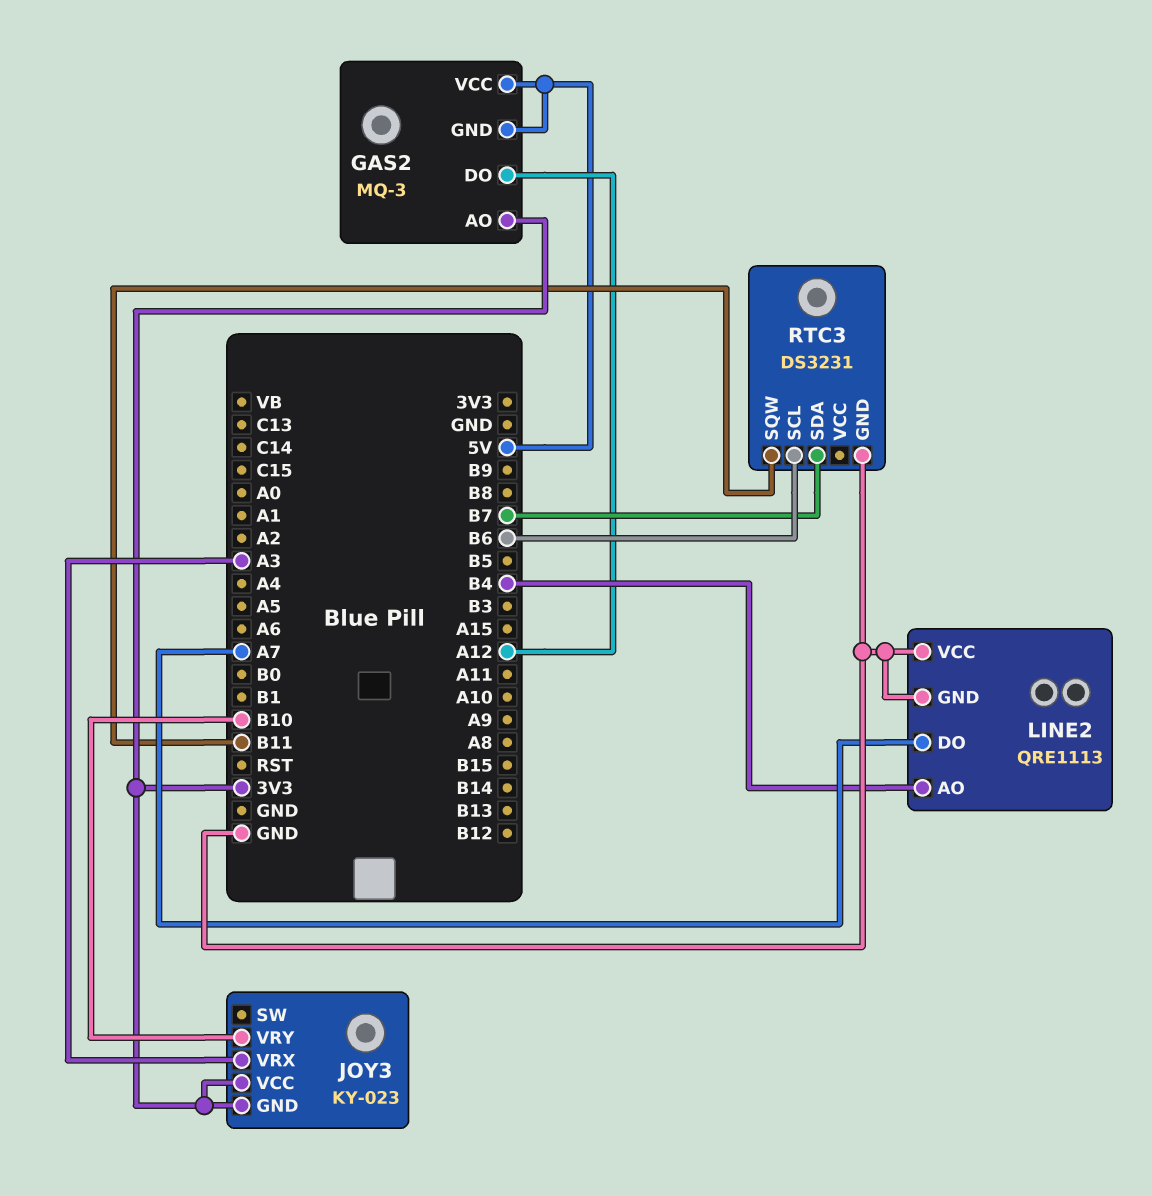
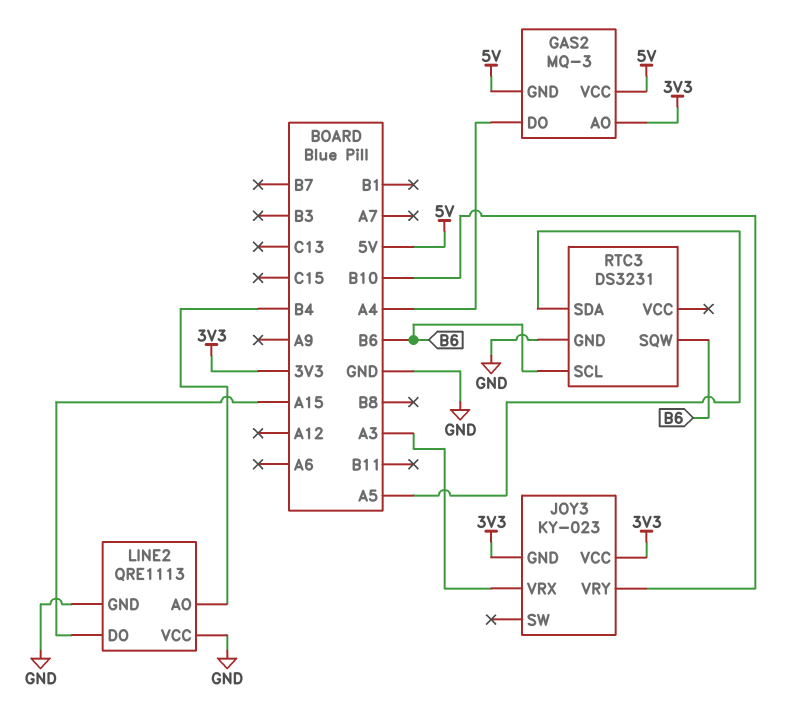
GAS2 pin DO: A12 -> A4
LINE2 pin DO: A7 -> A15
RTC3 pin SDA: B7 -> A5
RTC3 pin SQW: B11 -> B6

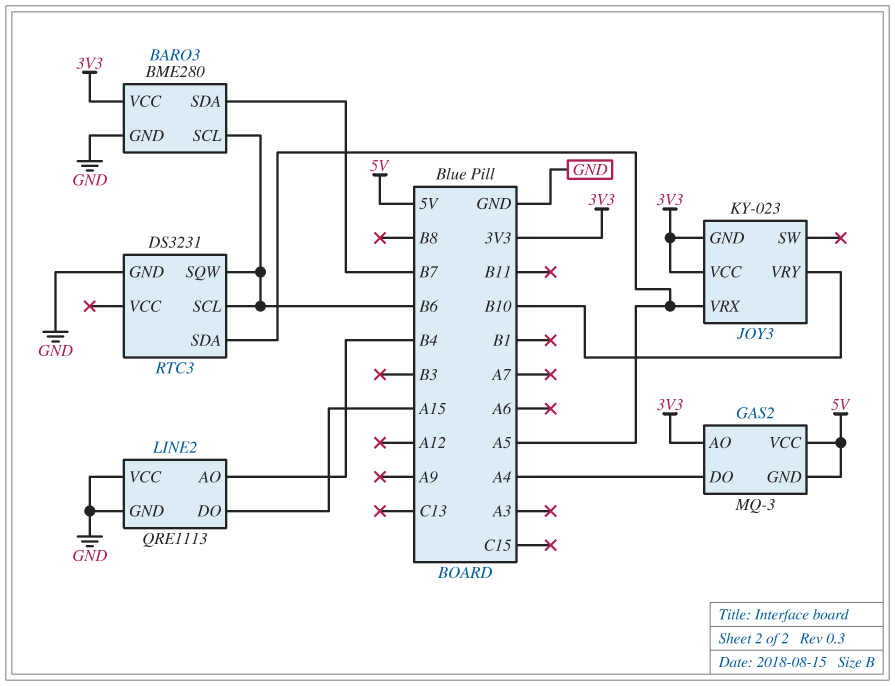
BARO3: none -> BME280
BARO3 pin GND: none -> GND
BARO3 pin SCL: none -> B6
BARO3 pin SDA: none -> B7
BARO3 pin VCC: none -> 3V3
JOY3 pin VRX: A3 -> A5

